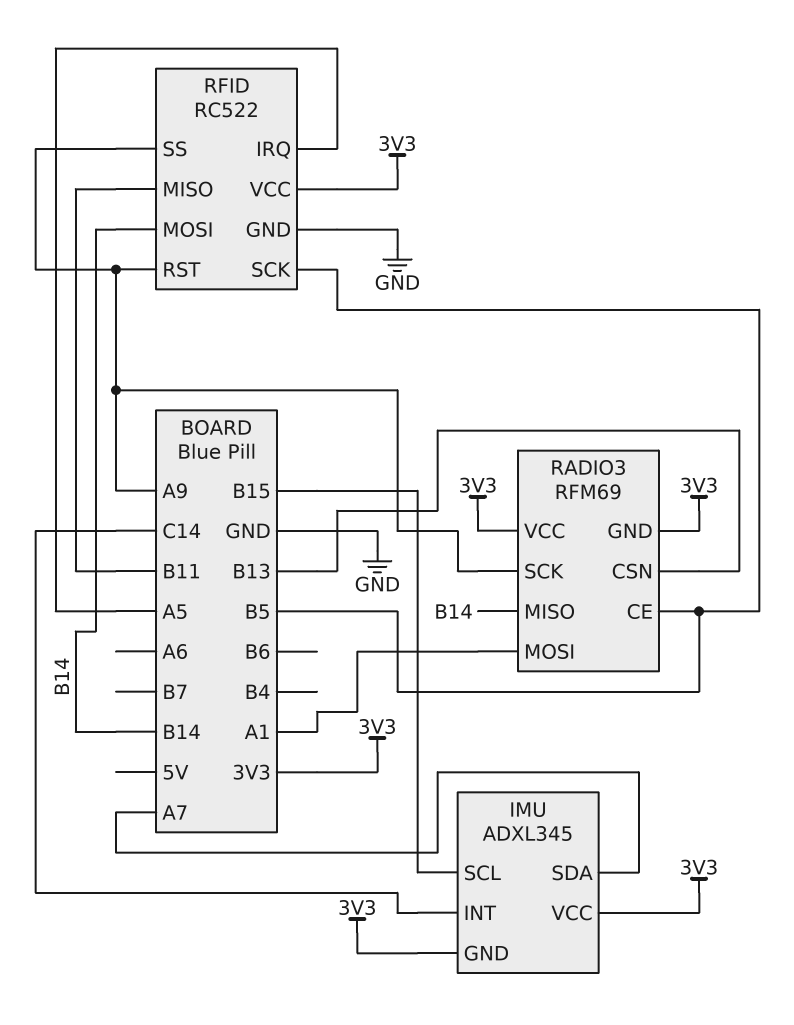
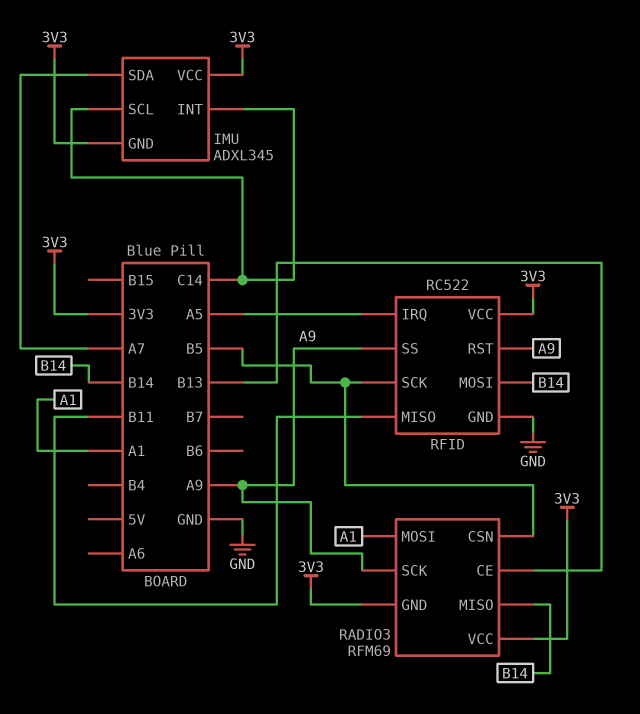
IMU pin SCL: B15 -> C14
RADIO3 pin CE: B5 -> B13
RADIO3 pin CSN: B13 -> B5

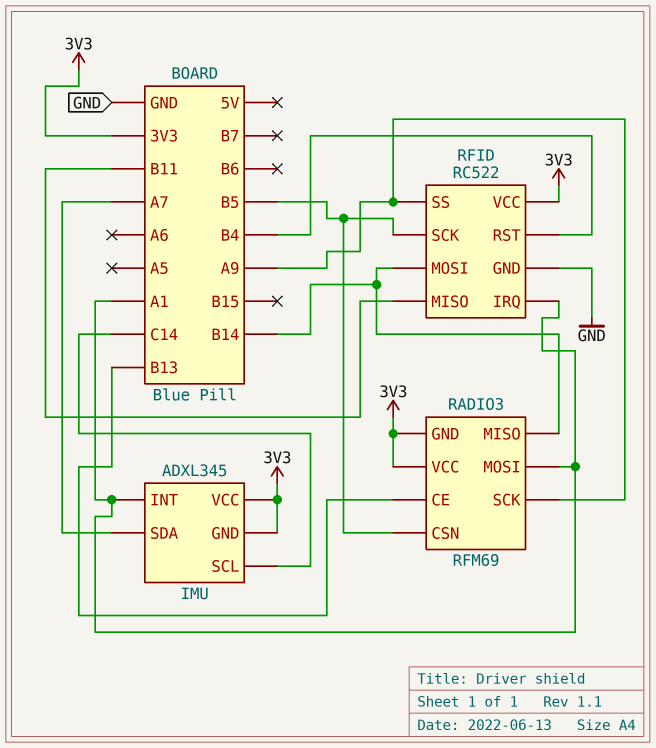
IMU pin INT: C14 -> A1
RFID pin IRQ: A5 -> A1
RFID pin RST: A9 -> B4

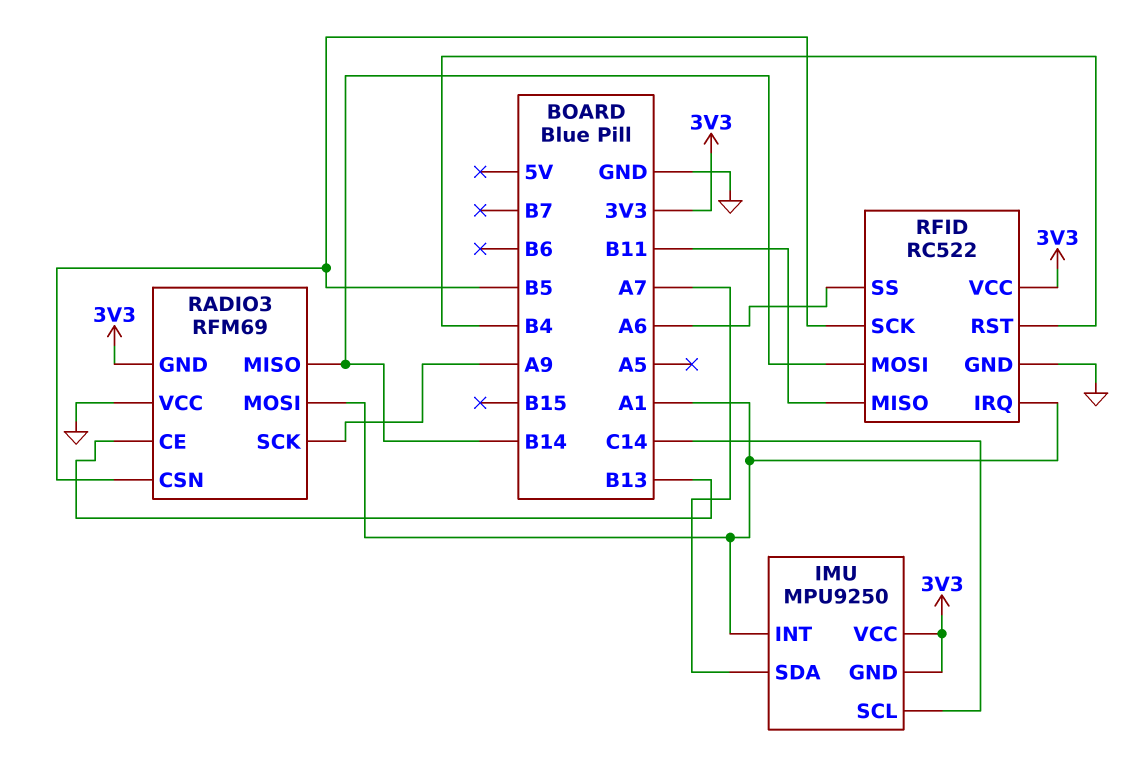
IMU: ADXL345 -> MPU9250
RADIO3 pin VCC: 3V3 -> GND
RFID pin SS: A9 -> A6

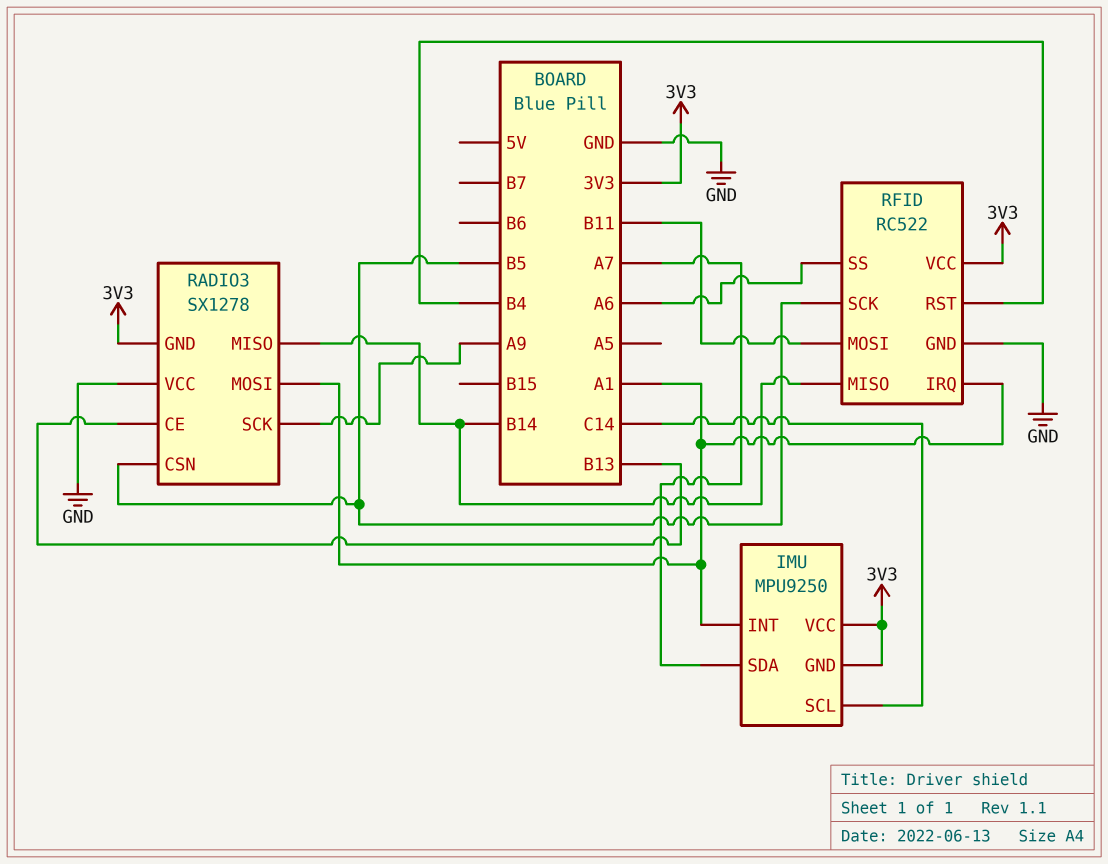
RADIO3: RFM69 -> SX1278
RFID pin MISO: B11 -> B14
RFID pin MOSI: B14 -> B11

